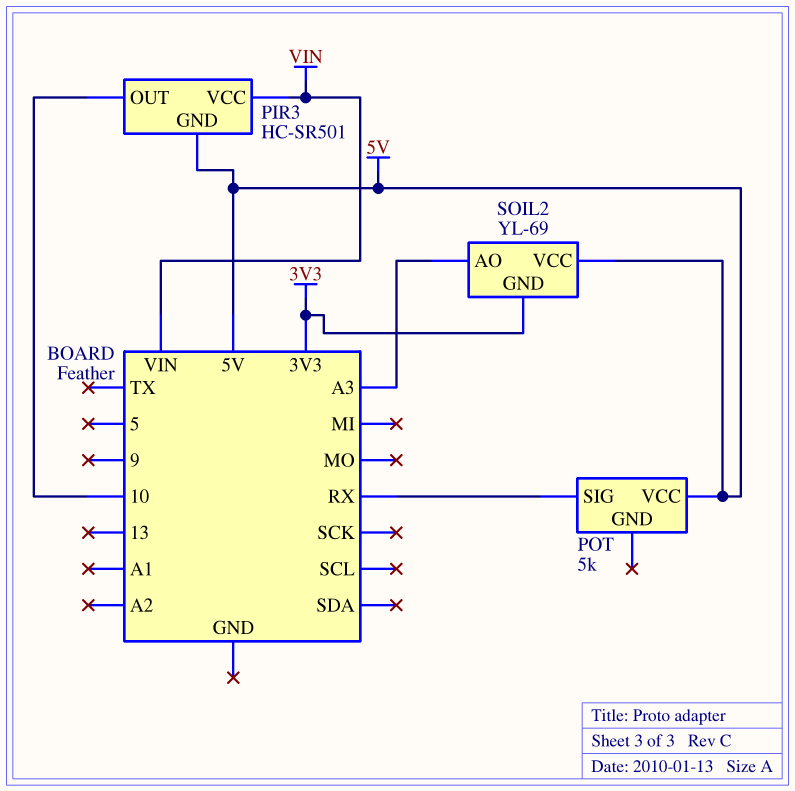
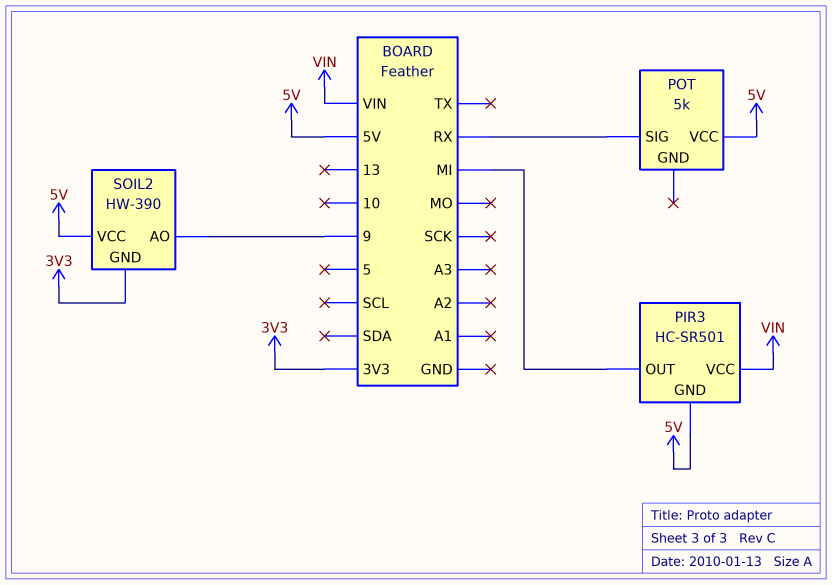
PIR3 pin OUT: 10 -> MI
SOIL2: YL-69 -> HW-390
SOIL2 pin AO: A3 -> 9

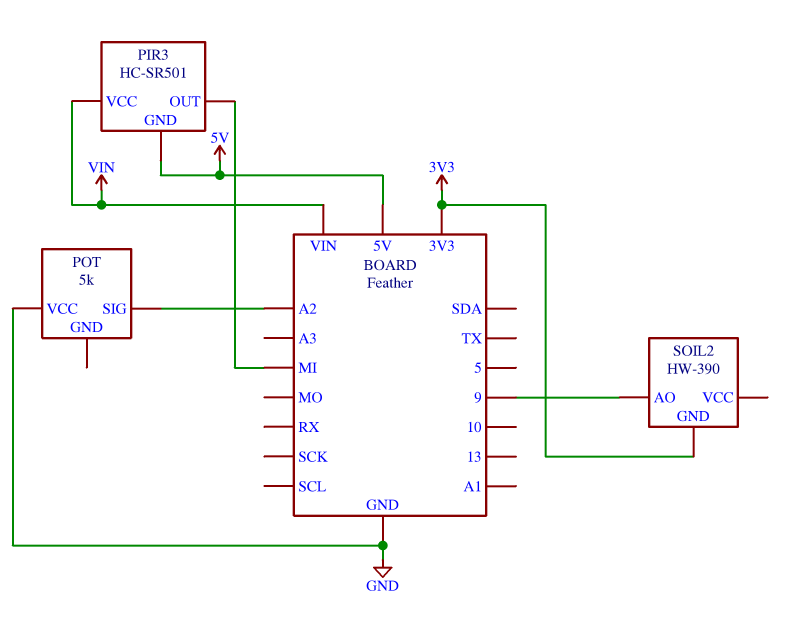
POT pin SIG: RX -> A2
POT pin VCC: 5V -> GND
SOIL2 pin VCC: 5V -> none

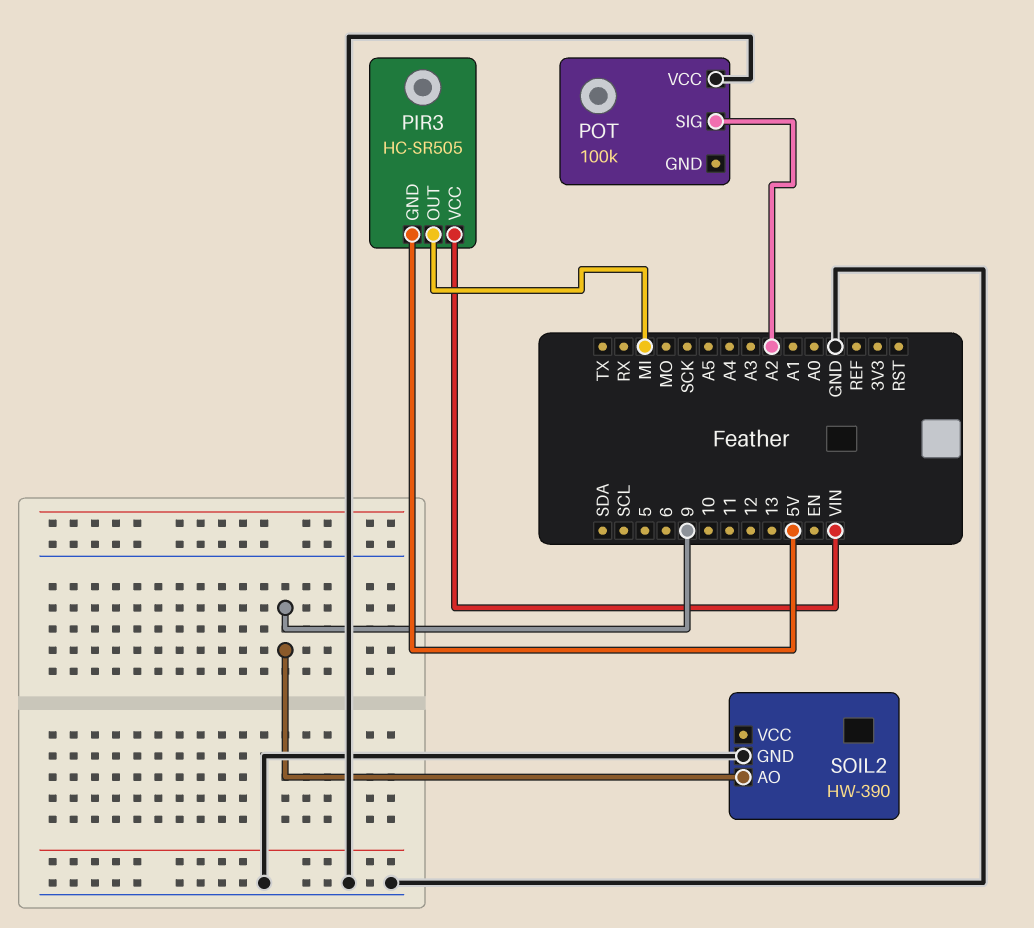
PIR3: HC-SR501 -> HC-SR505
POT: 5k -> 100k
SOIL2 pin GND: 3V3 -> GND

